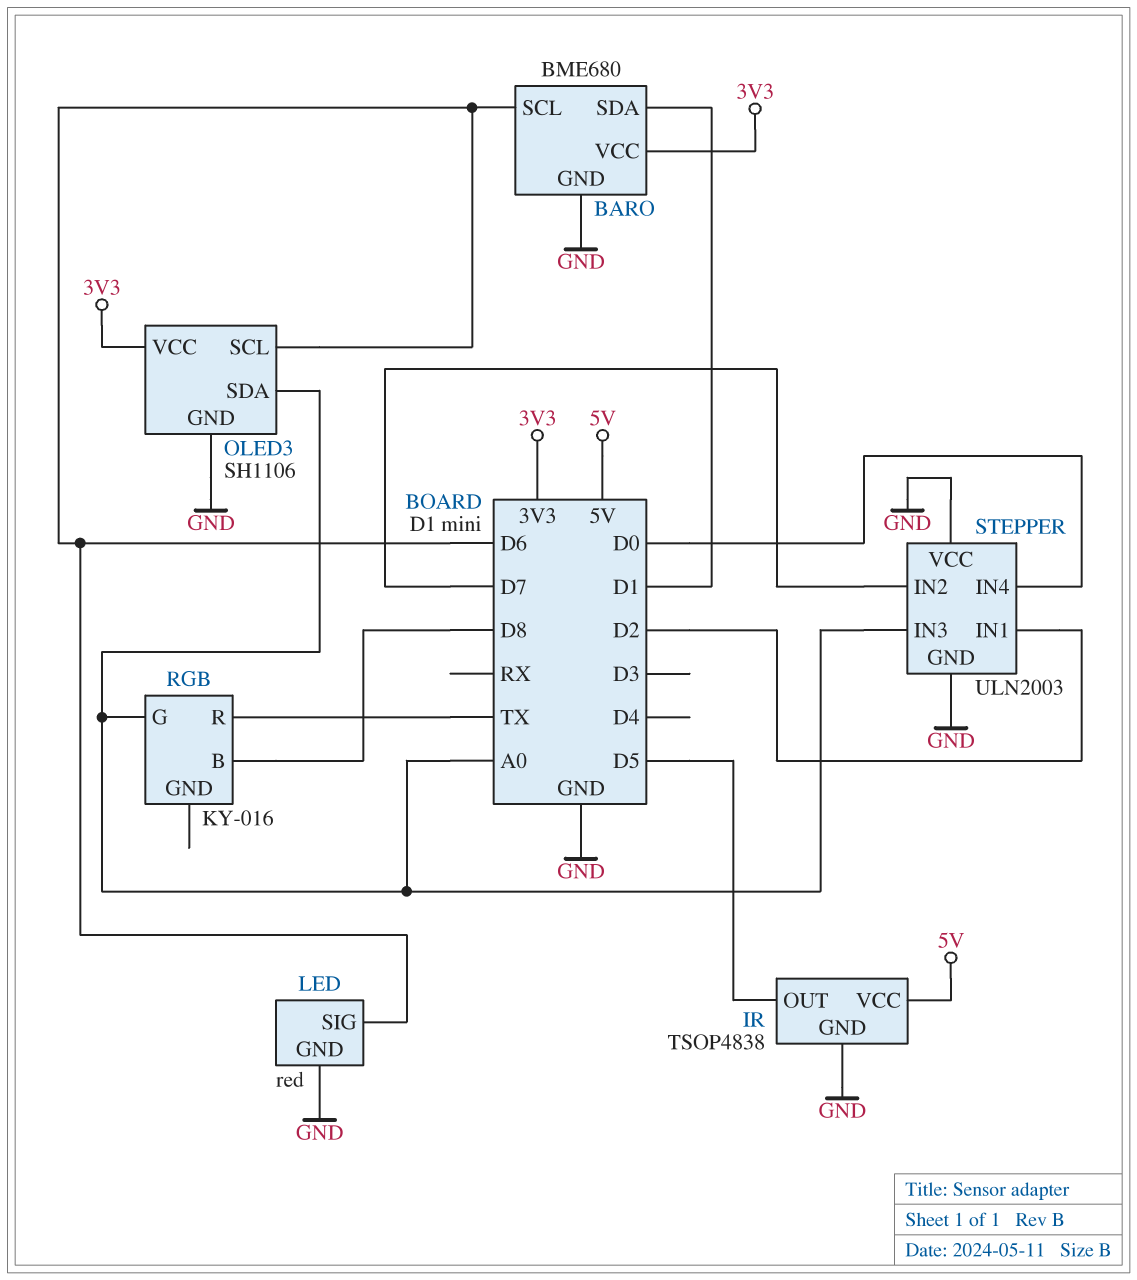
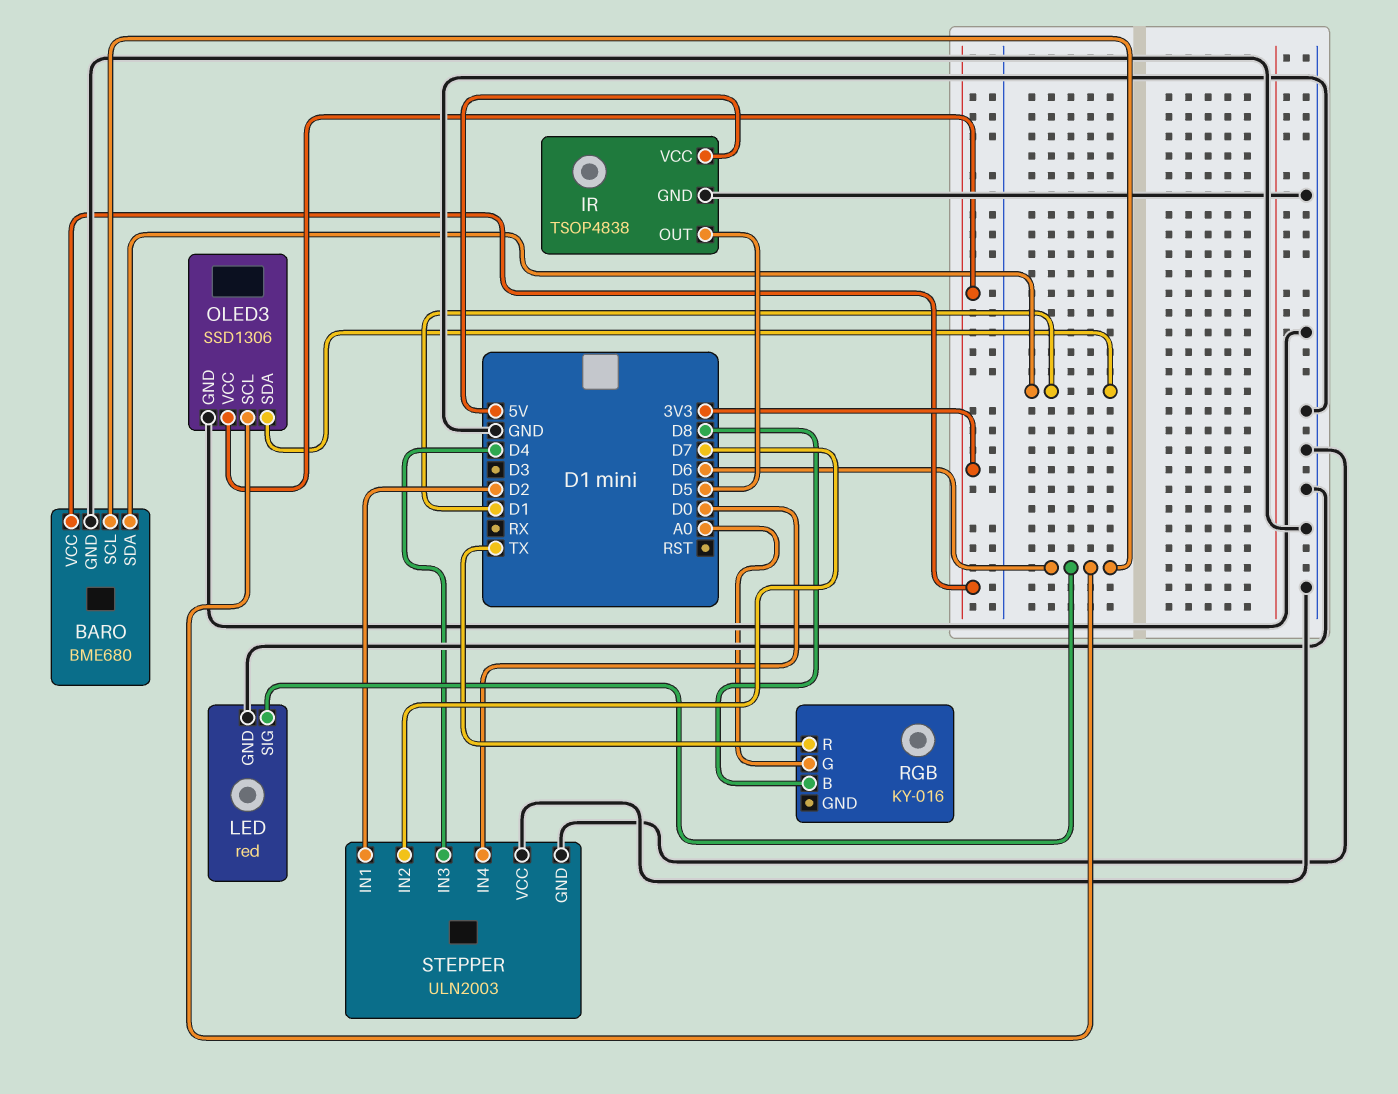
OLED3: SH1106 -> SSD1306
OLED3 pin SDA: A0 -> D1
STEPPER pin IN3: A0 -> D4

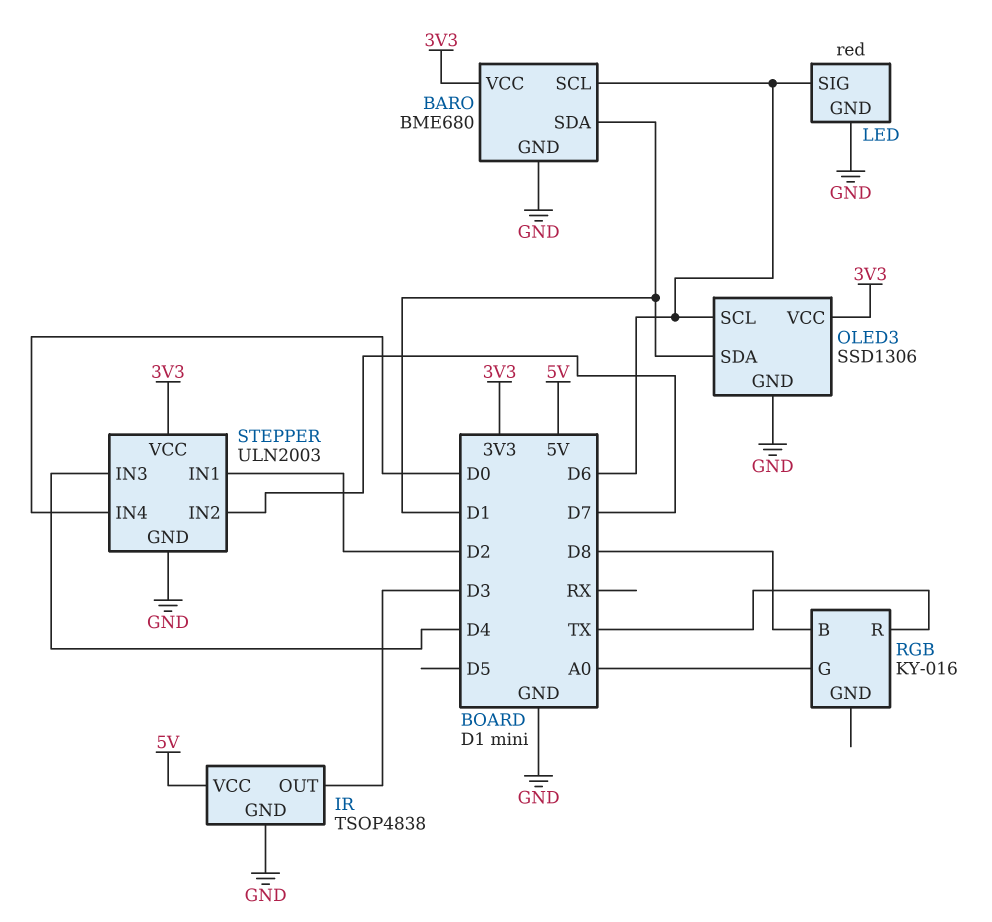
IR pin OUT: D5 -> D3
STEPPER pin VCC: GND -> 3V3

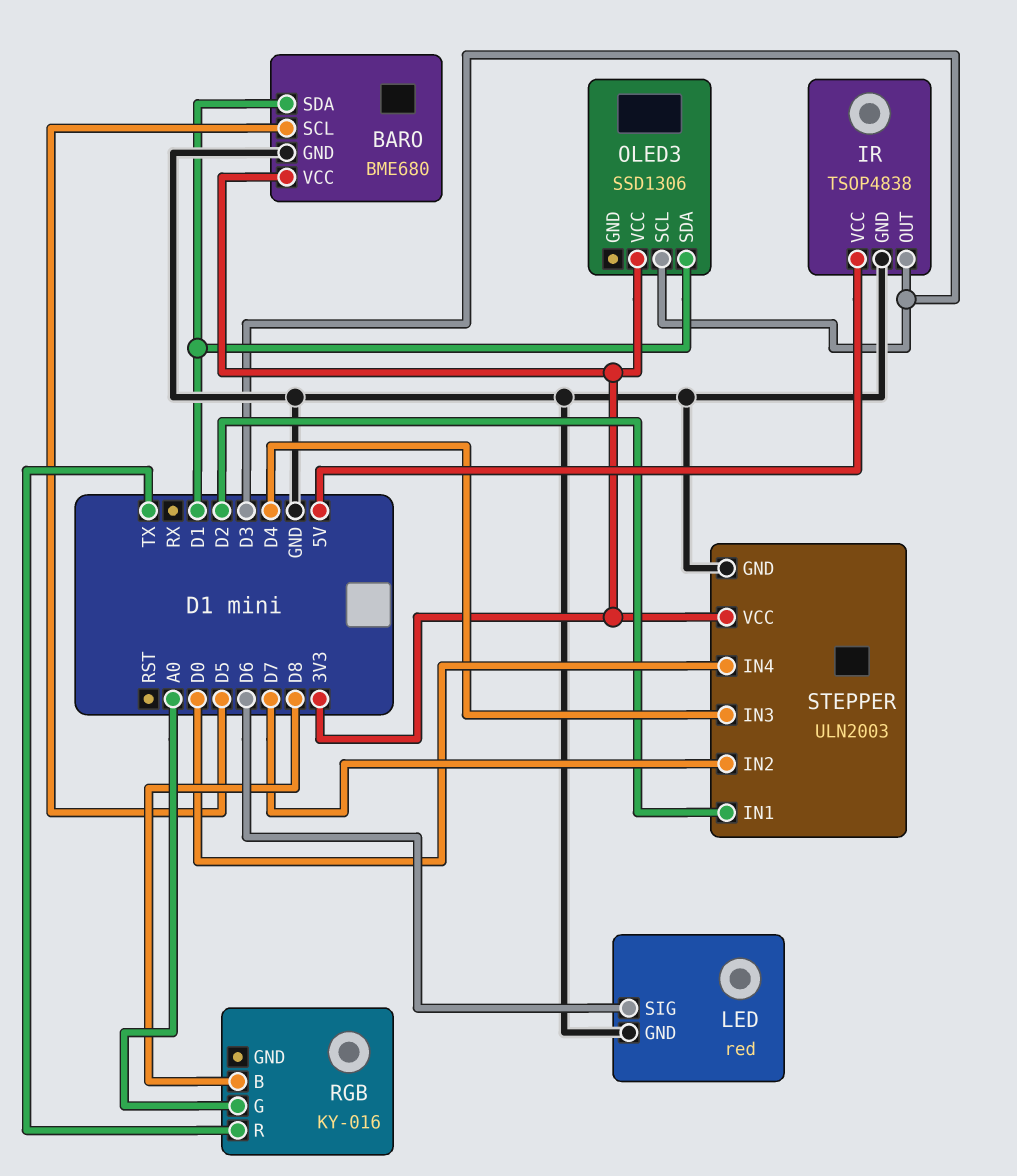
BARO pin SCL: D6 -> D5
OLED3 pin GND: GND -> none
OLED3 pin SCL: D6 -> D3

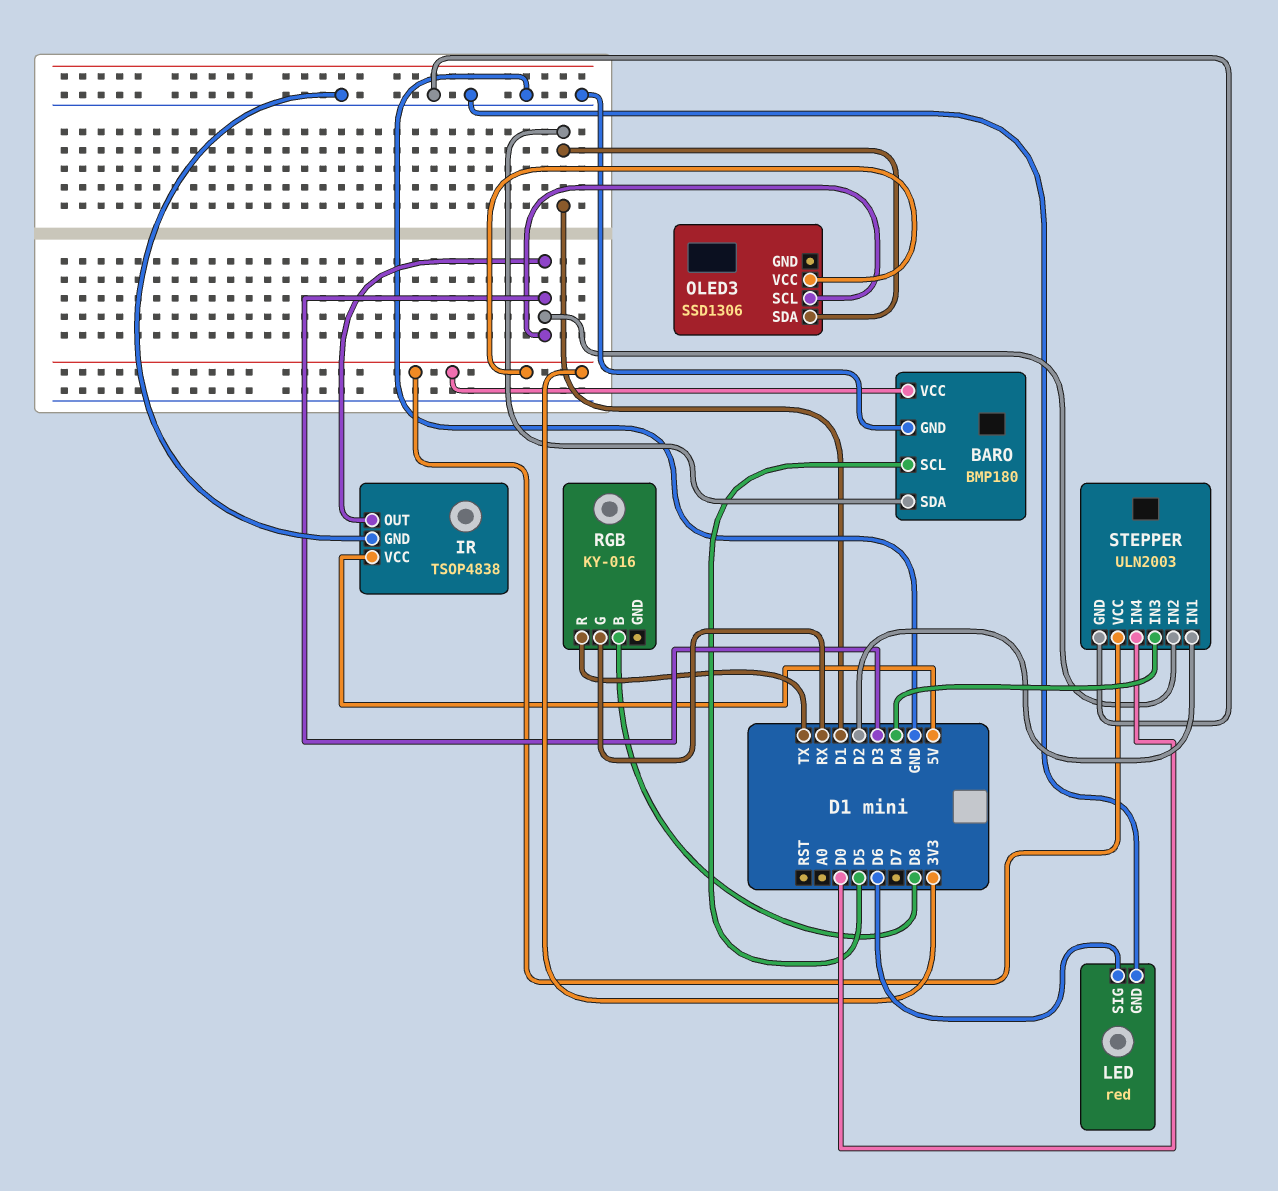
BARO: BME680 -> BMP180
RGB pin G: A0 -> RX
STEPPER pin IN2: D7 -> D3

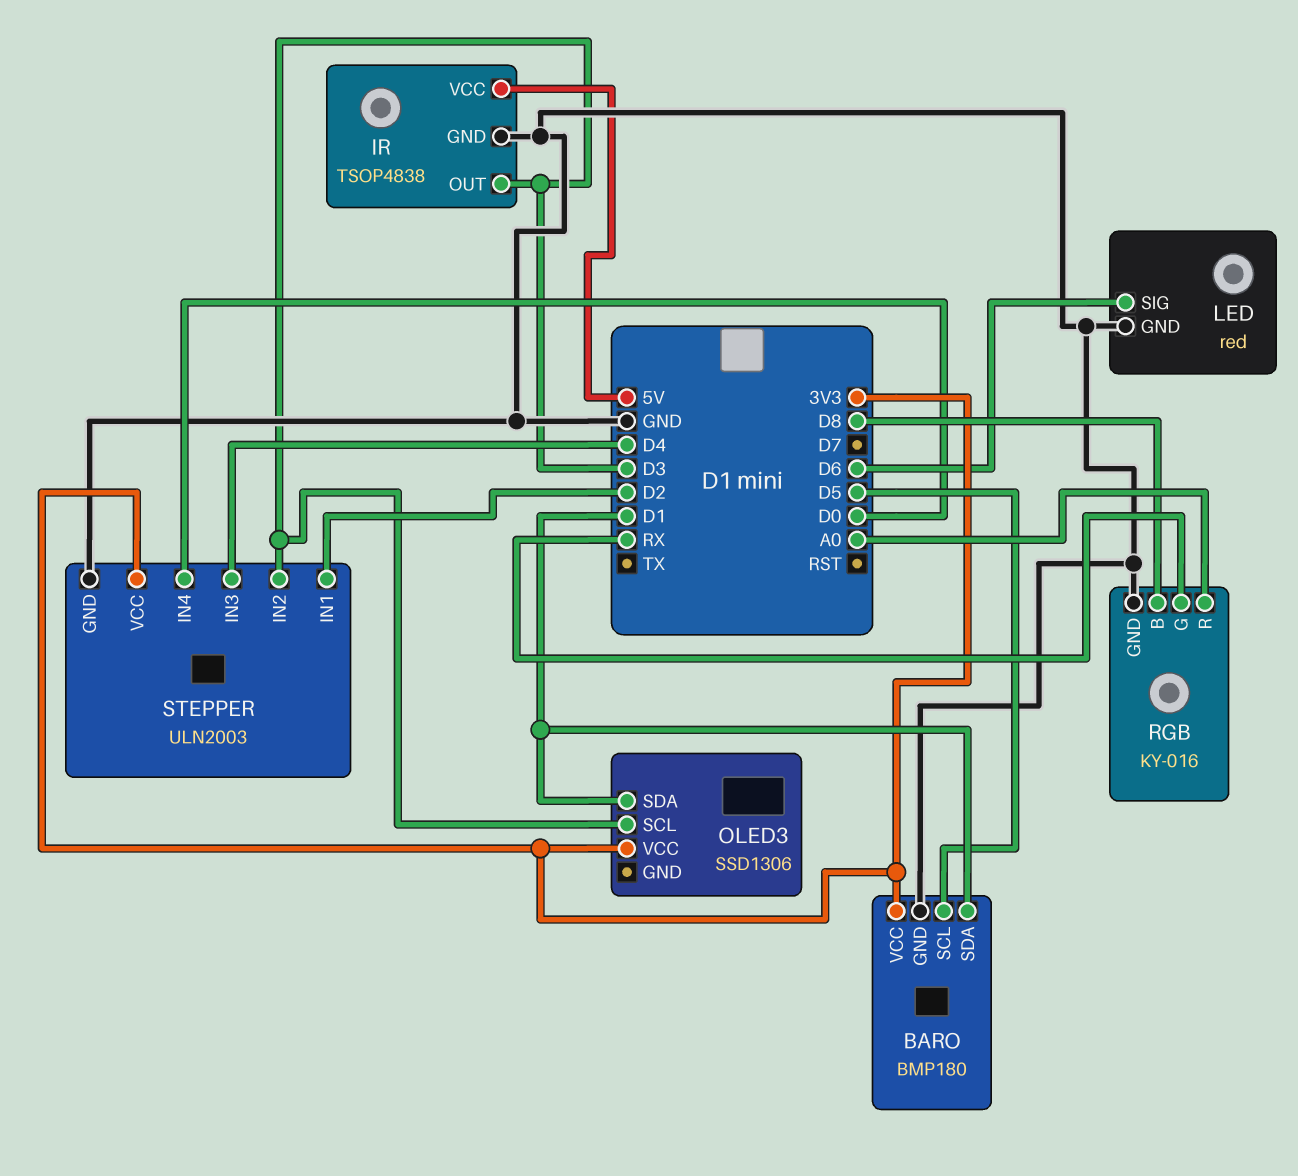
RGB pin GND: none -> GND
RGB pin R: TX -> A0

